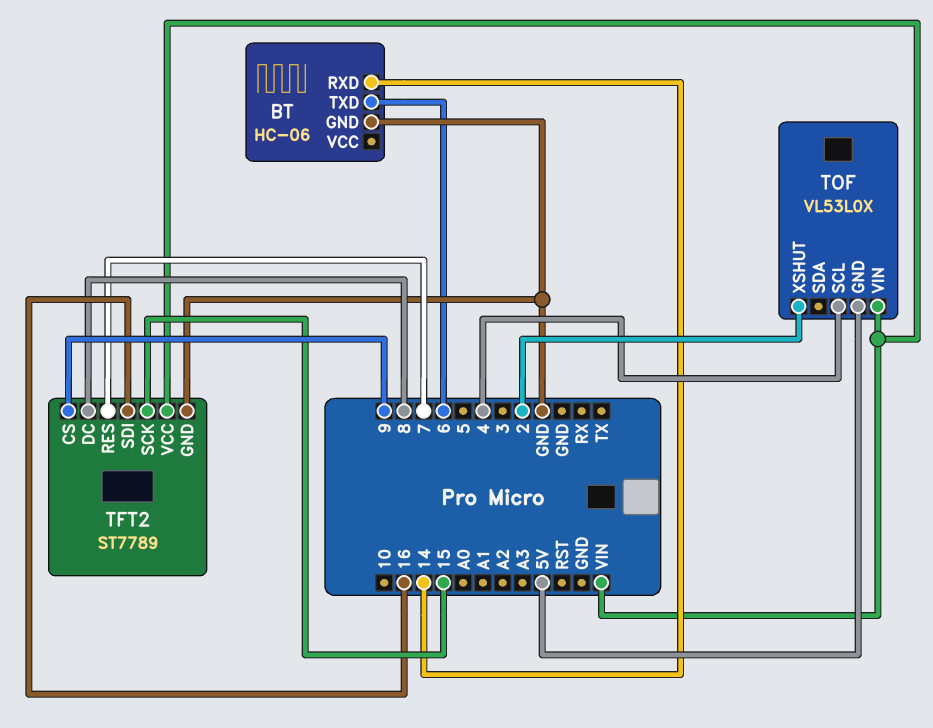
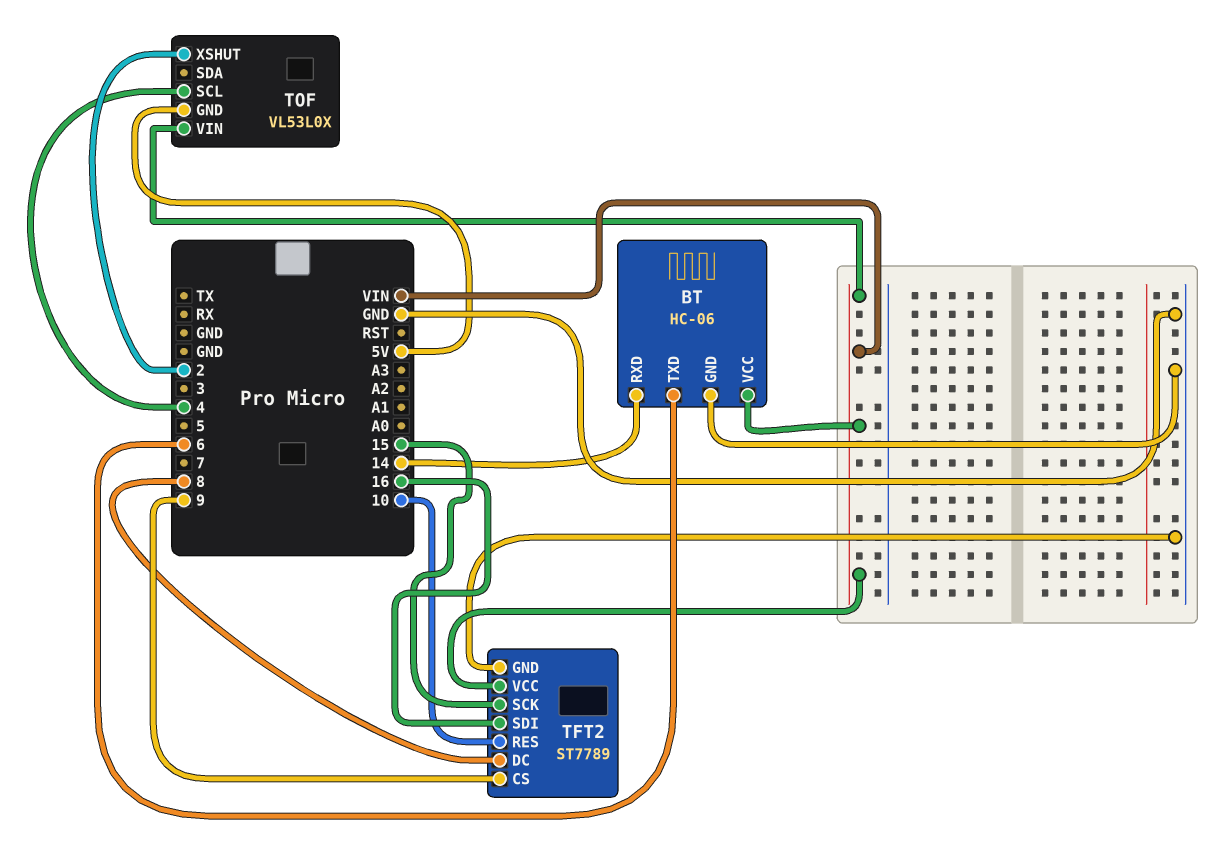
BT pin VCC: none -> VIN
TFT2 pin RES: 7 -> 10

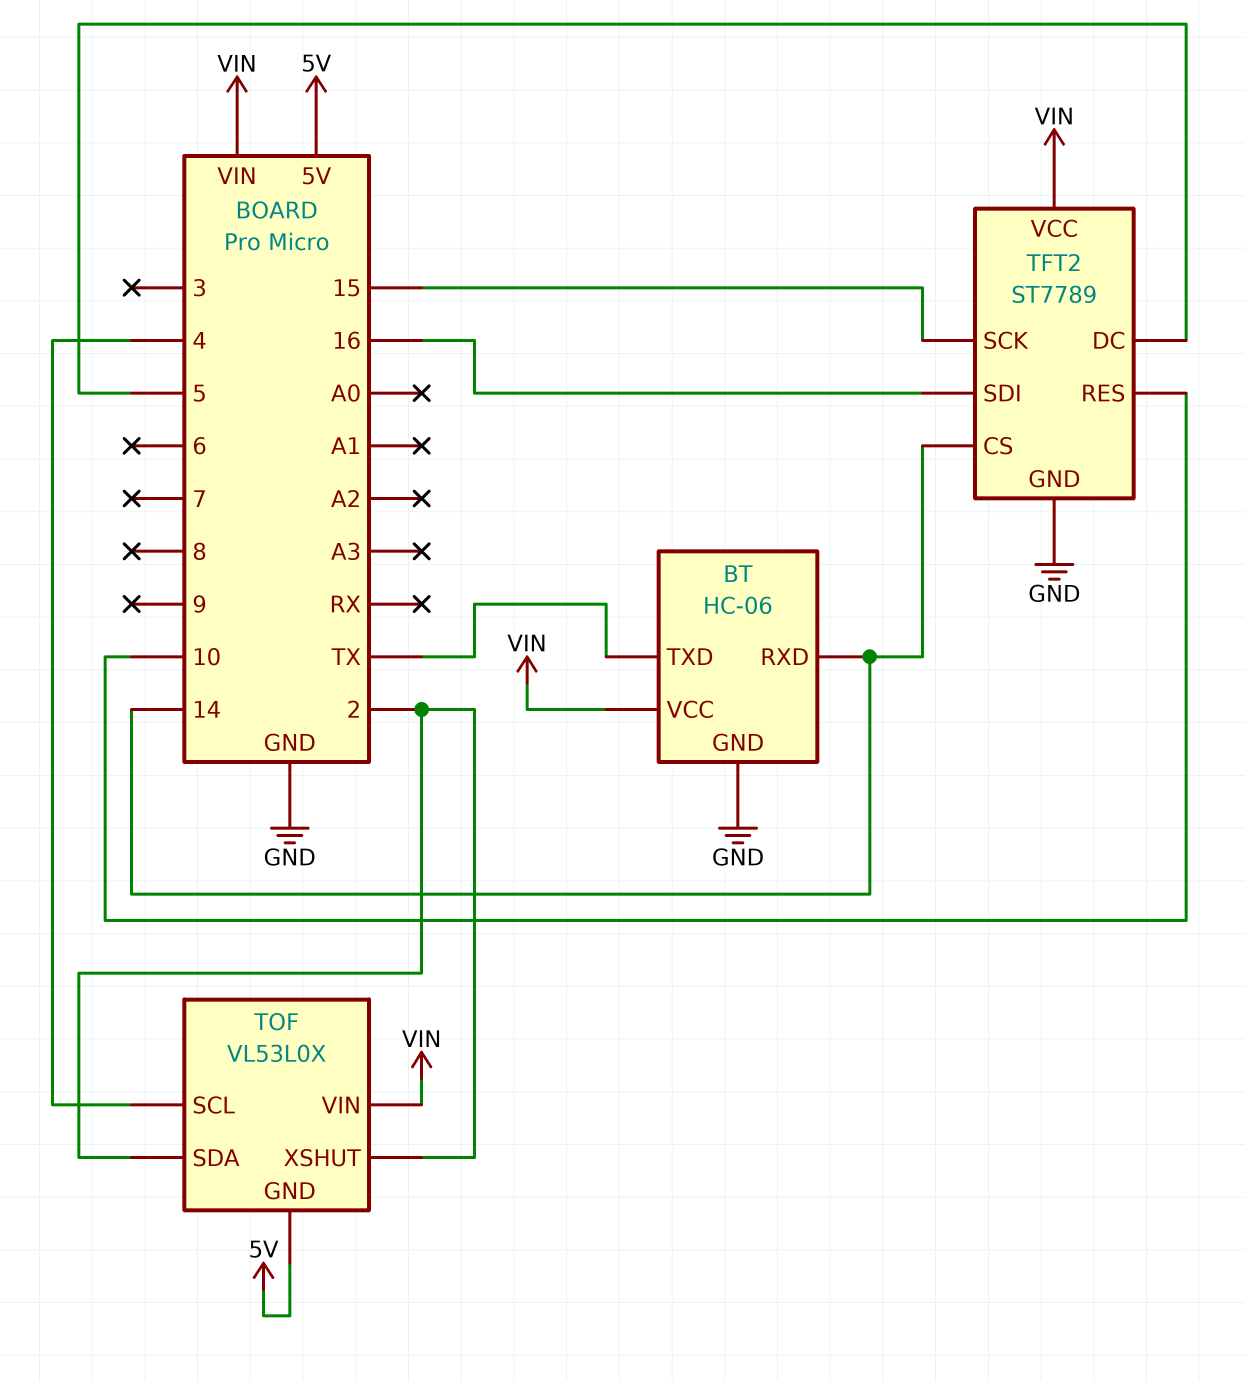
BT pin TXD: 6 -> TX
TFT2 pin CS: 9 -> 14
TFT2 pin DC: 8 -> 5
TOF pin SDA: none -> 2

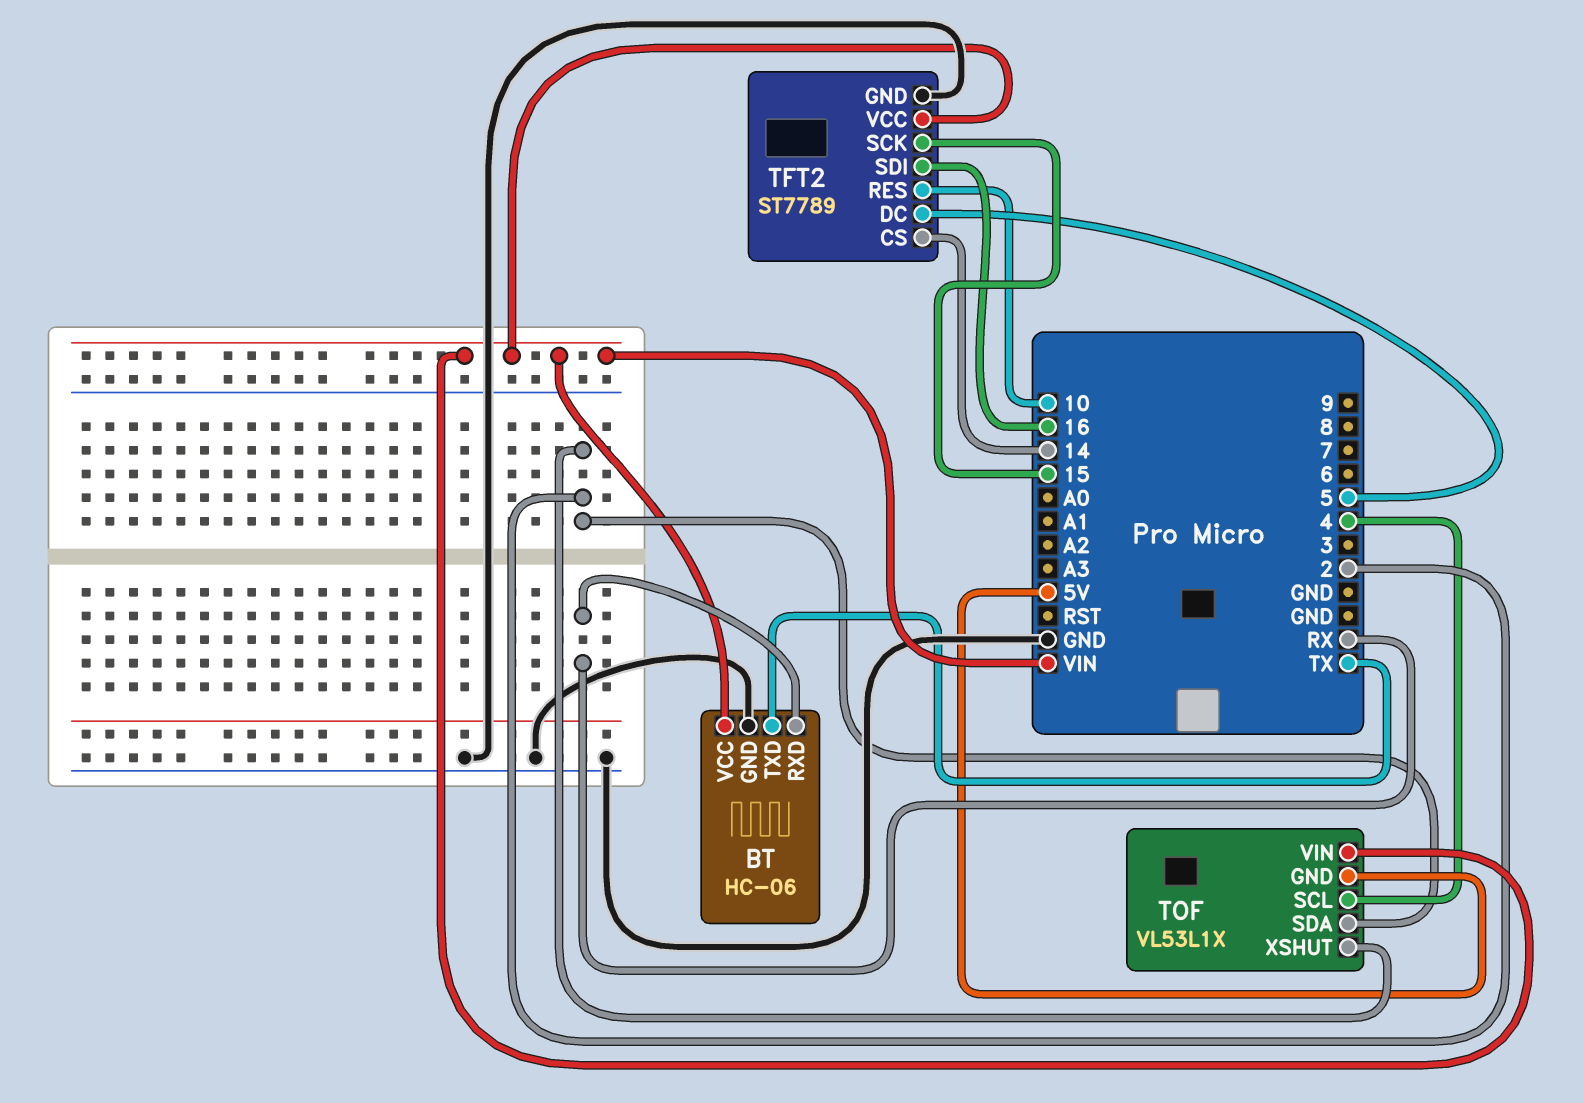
BT pin RXD: 14 -> RX
TOF: VL53L0X -> VL53L1X

